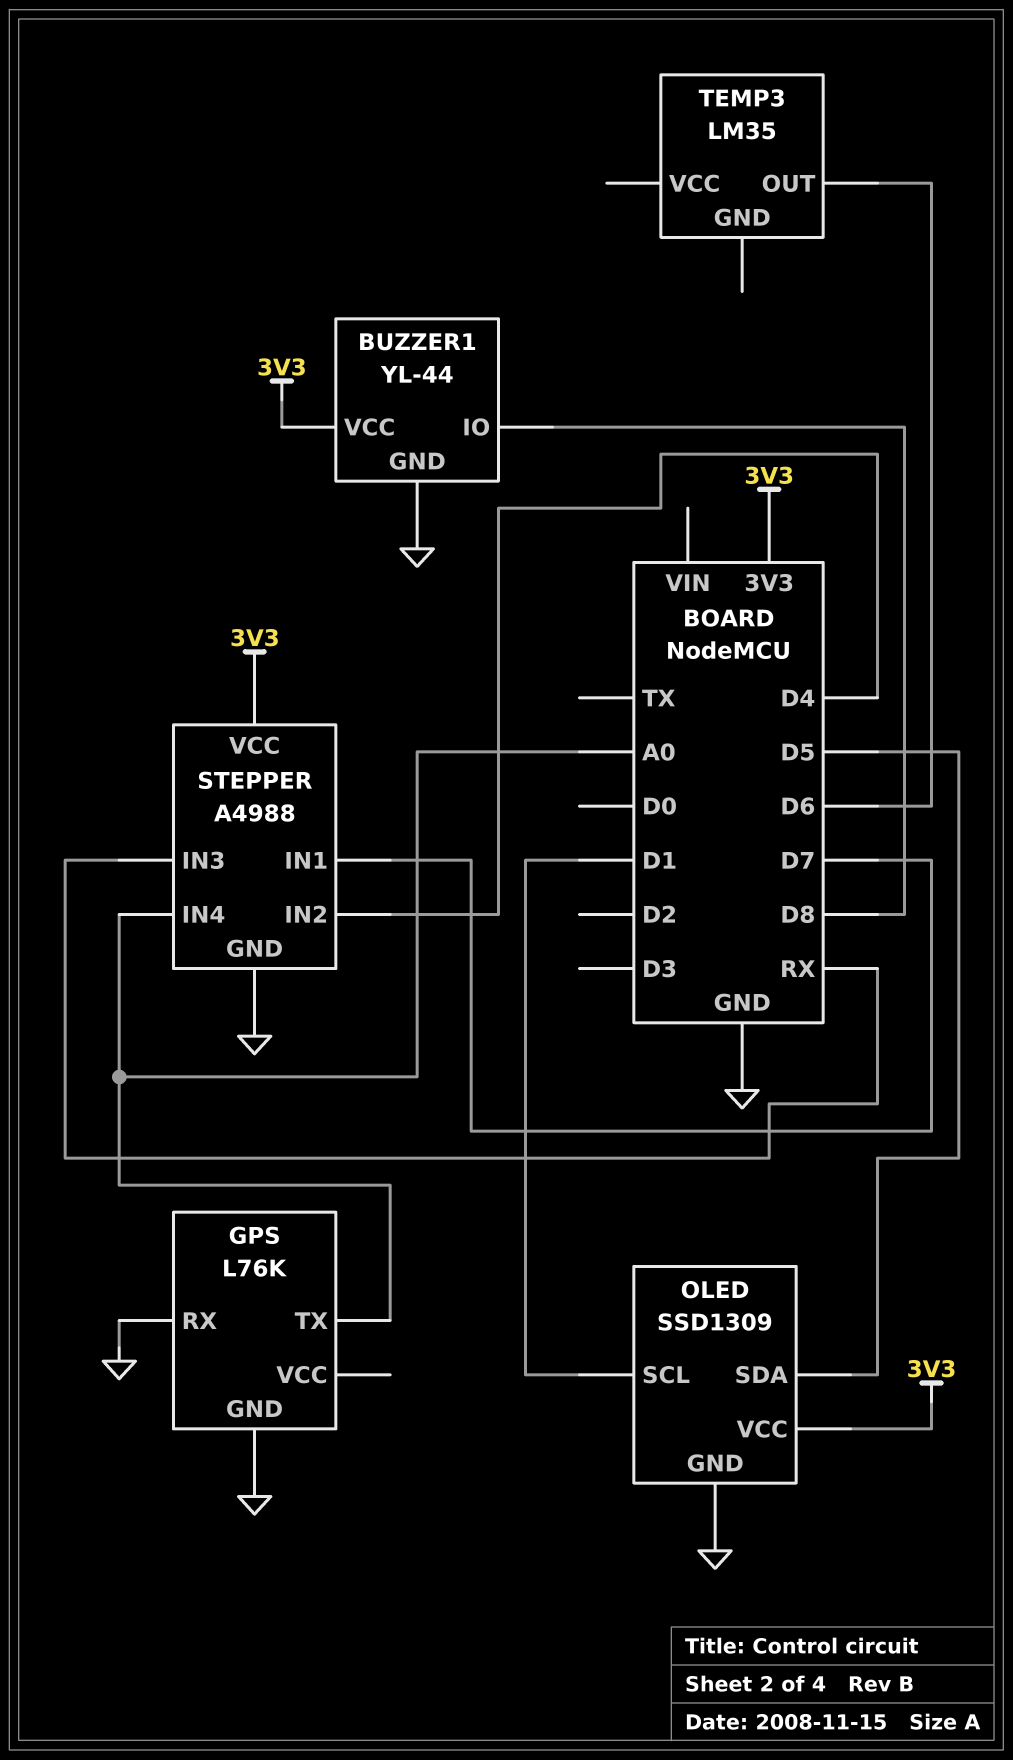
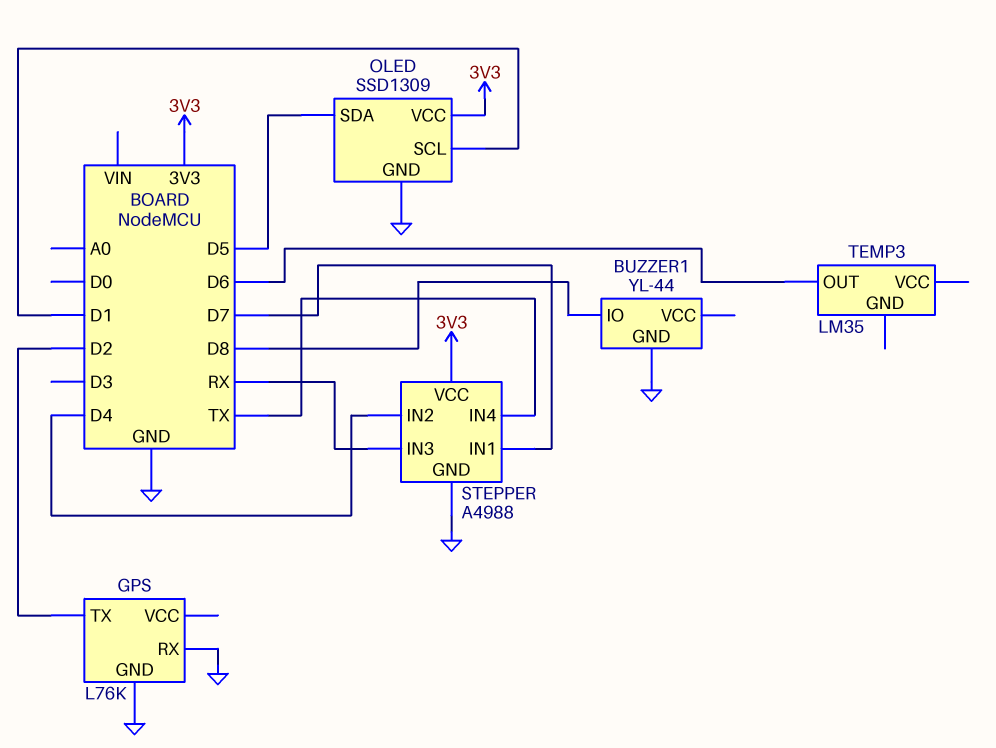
BUZZER1 pin VCC: 3V3 -> none
GPS pin TX: A0 -> D2
STEPPER pin IN4: A0 -> TX

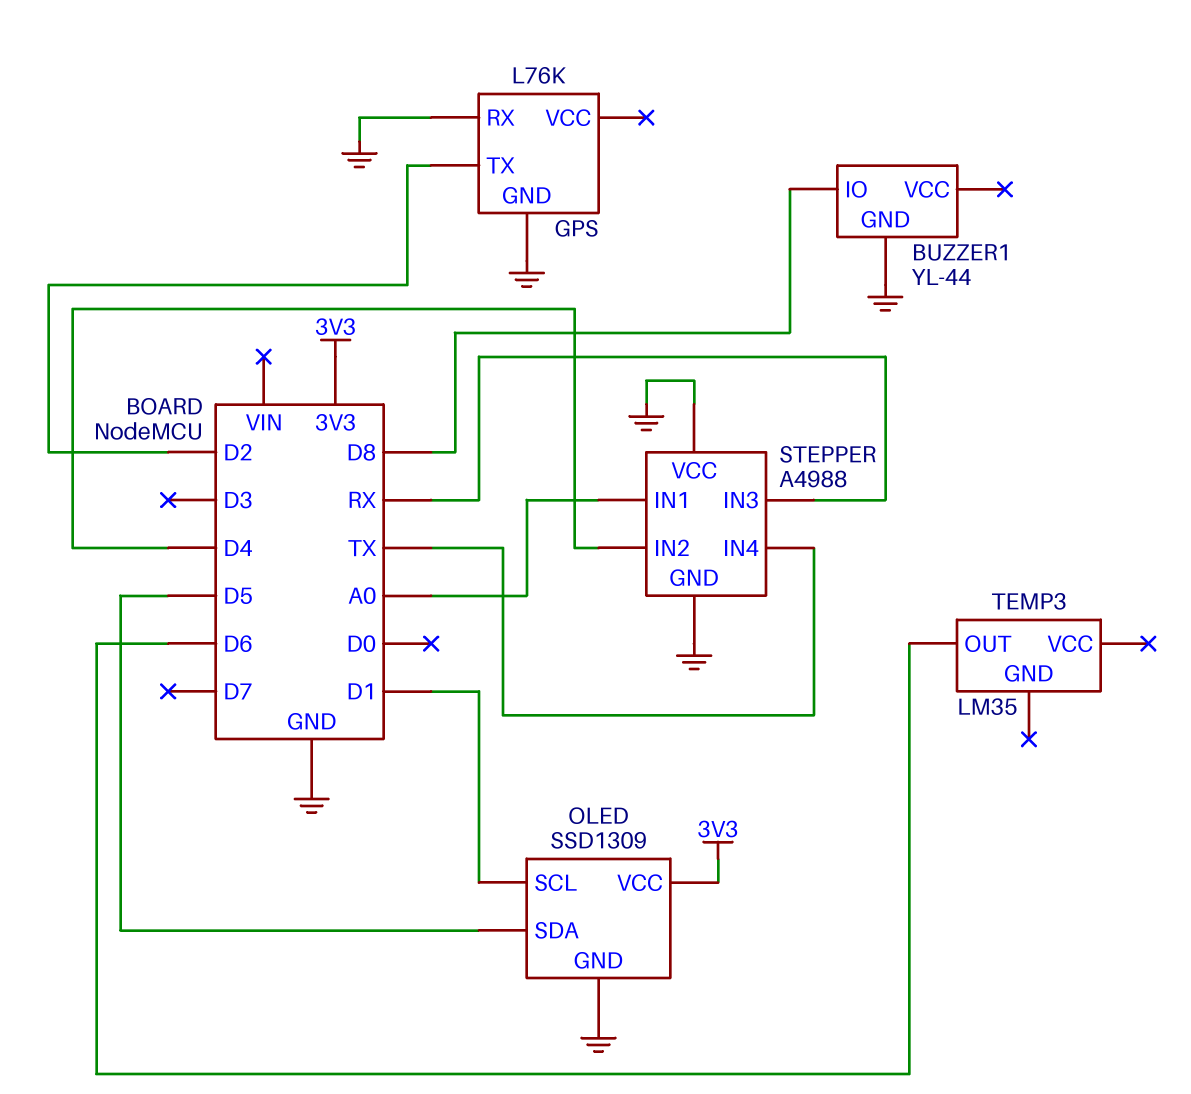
STEPPER pin IN1: D7 -> A0
STEPPER pin VCC: 3V3 -> GND

